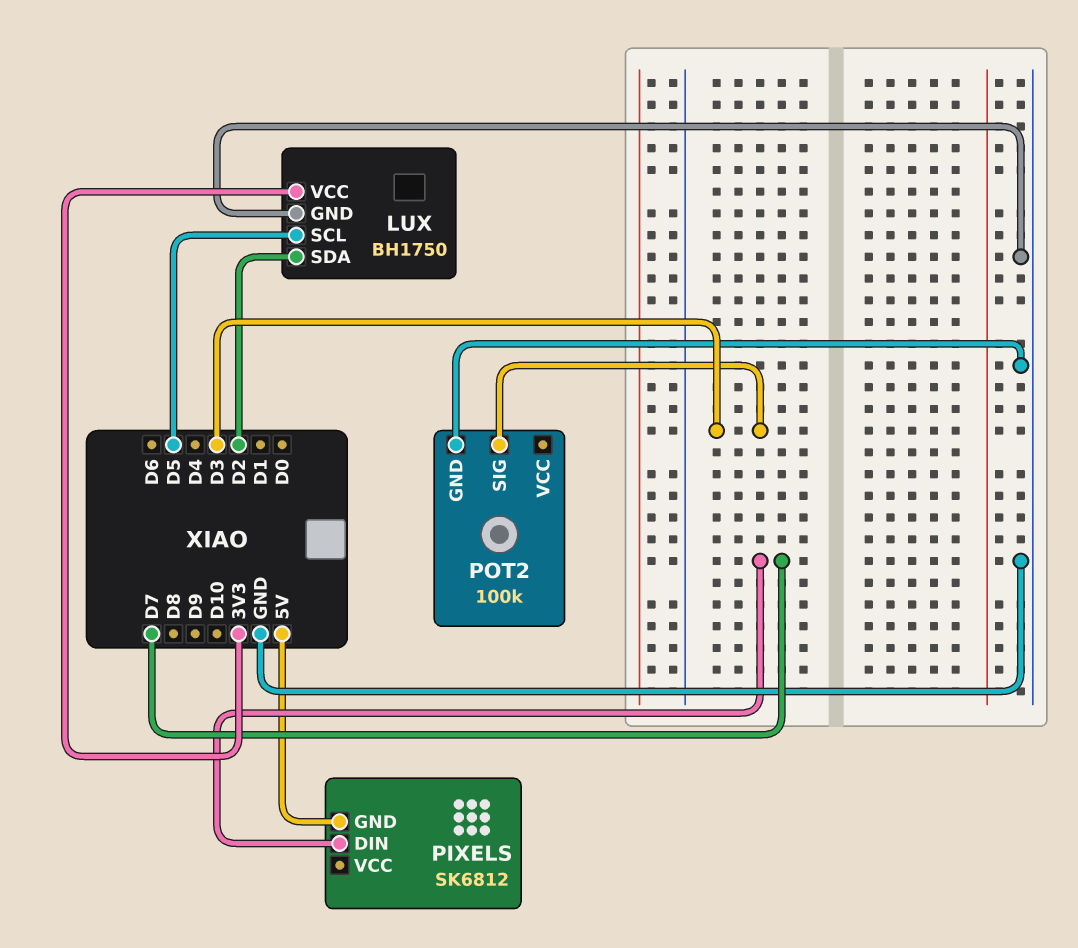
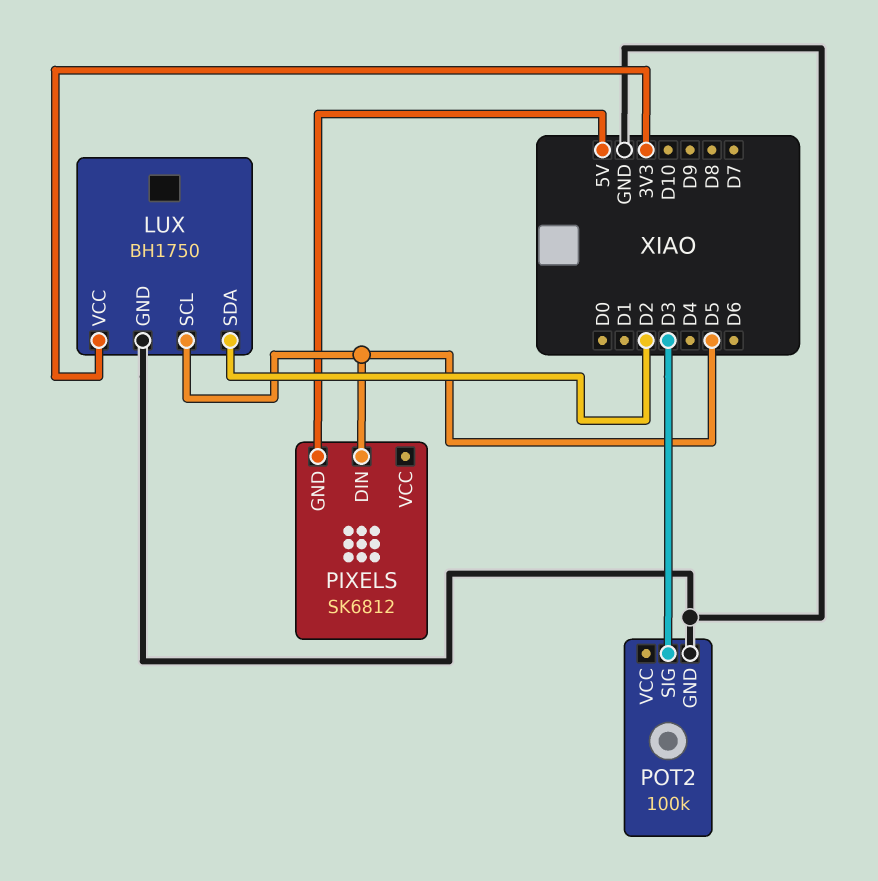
PIXELS pin DIN: D7 -> D5

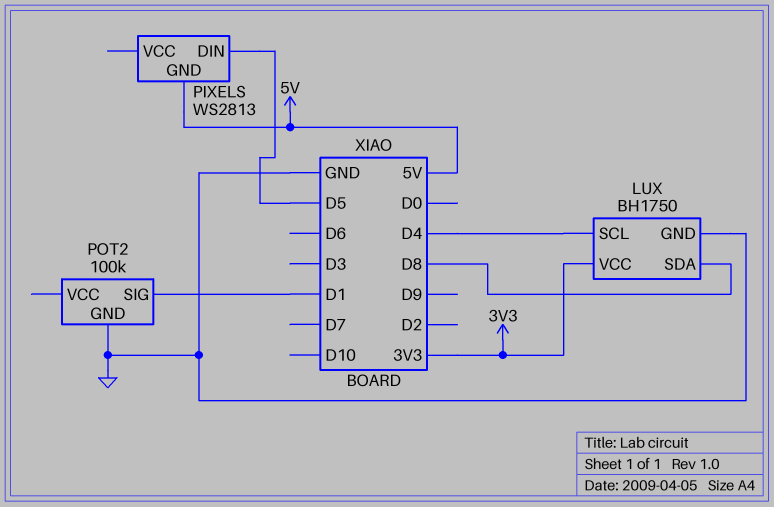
LUX pin SCL: D5 -> D4
LUX pin SDA: D2 -> D8
PIXELS: SK6812 -> WS2813
POT2 pin SIG: D3 -> D1

